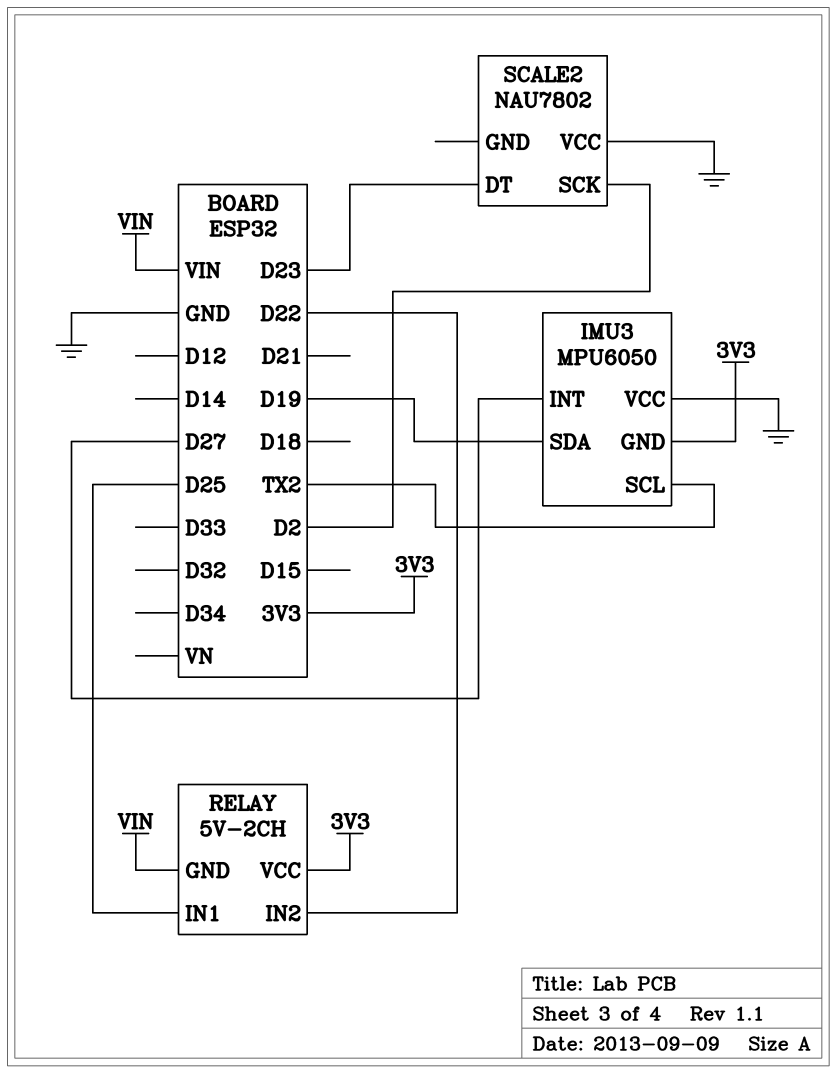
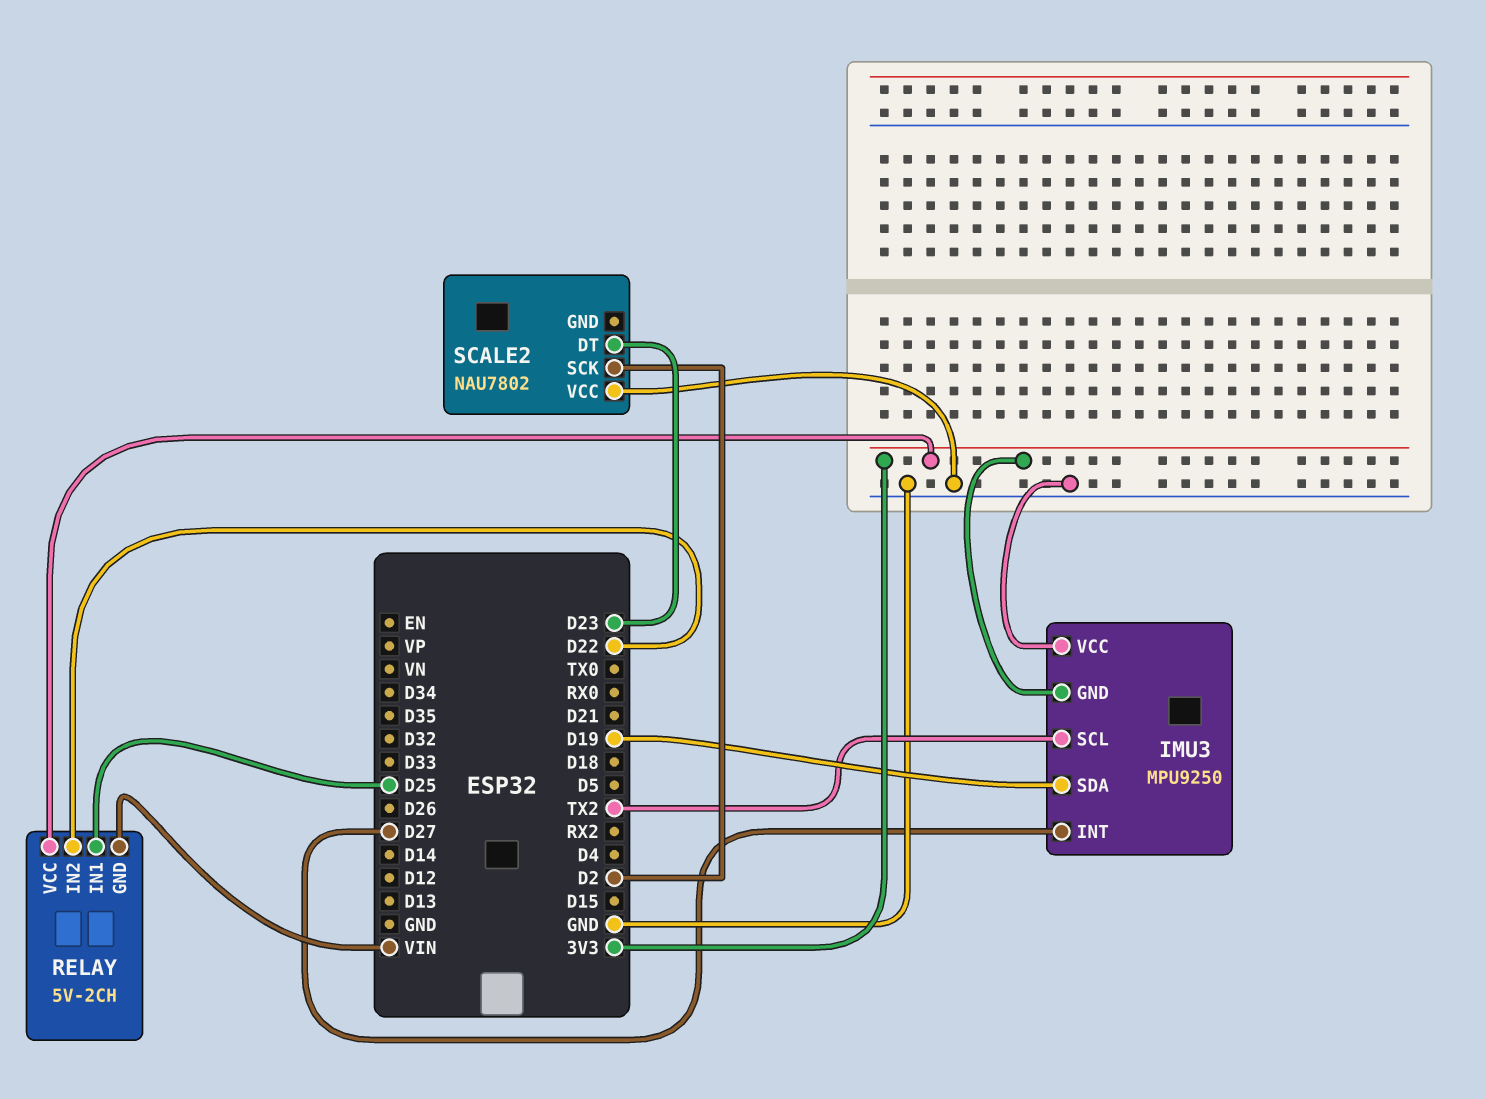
IMU3: MPU6050 -> MPU9250

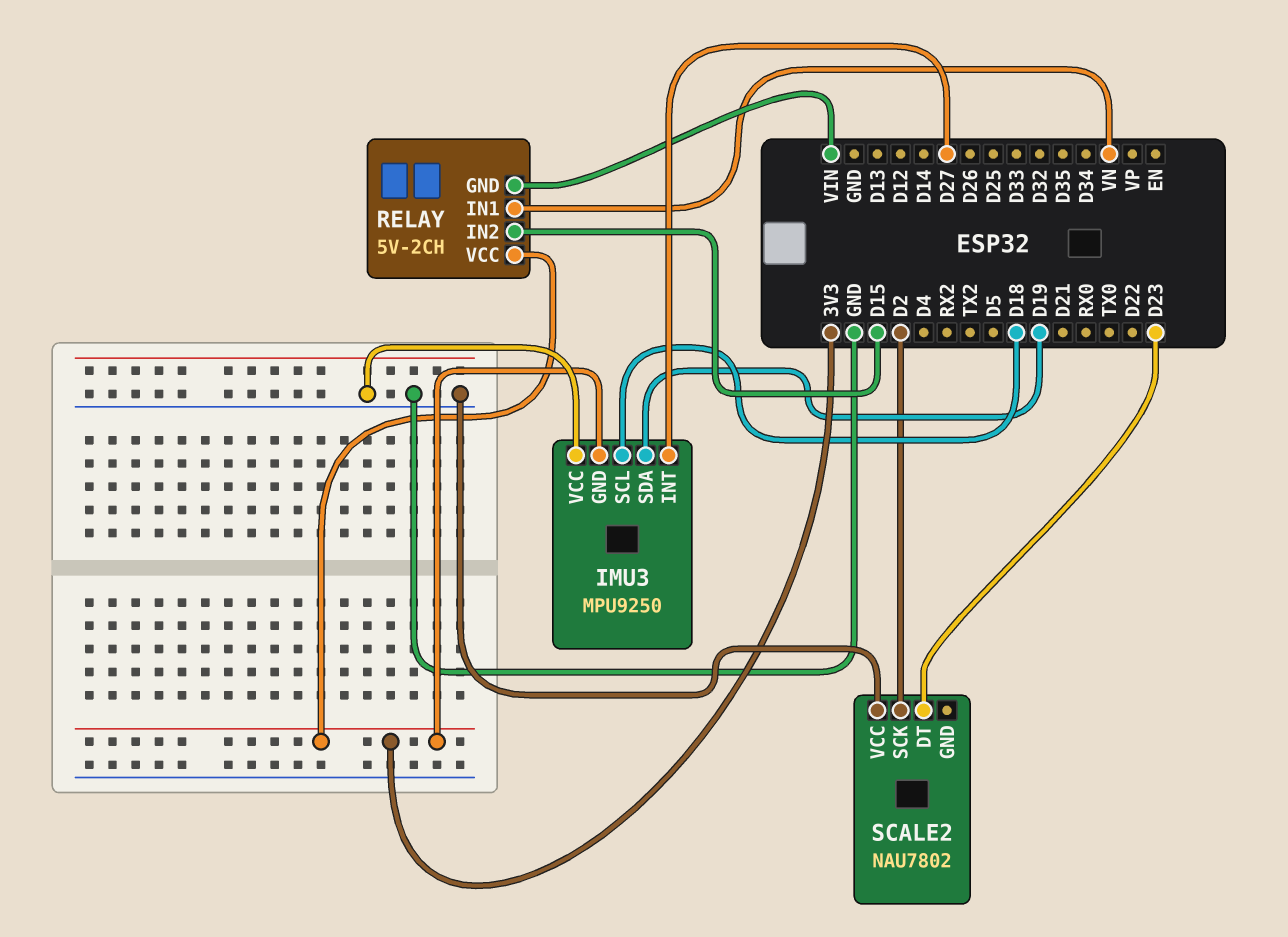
IMU3 pin SCL: TX2 -> D18
RELAY pin IN1: D25 -> VN
RELAY pin IN2: D22 -> D15

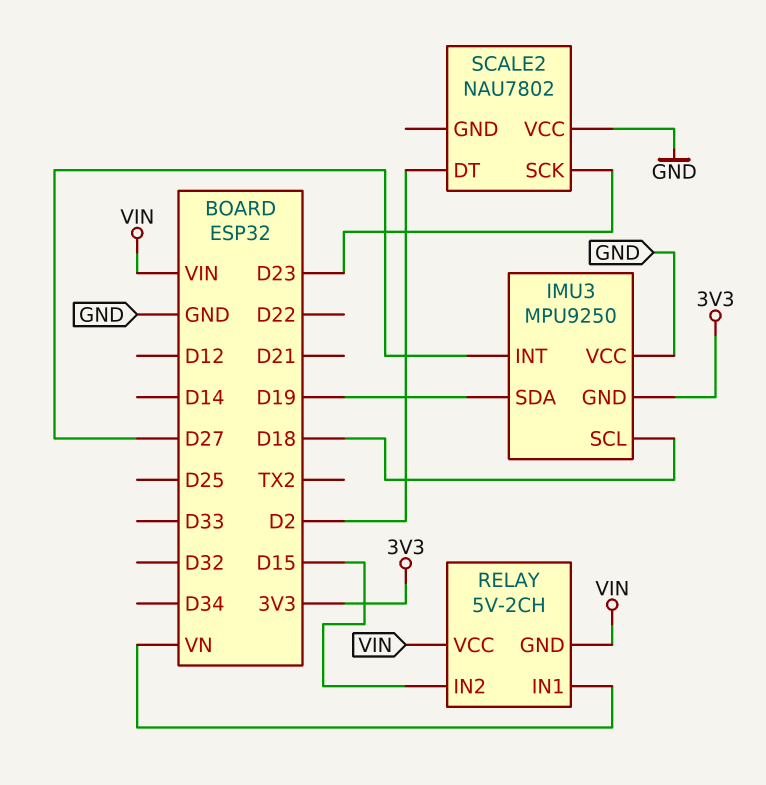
RELAY pin VCC: 3V3 -> VIN
SCALE2 pin DT: D23 -> D2
SCALE2 pin SCK: D2 -> D23

